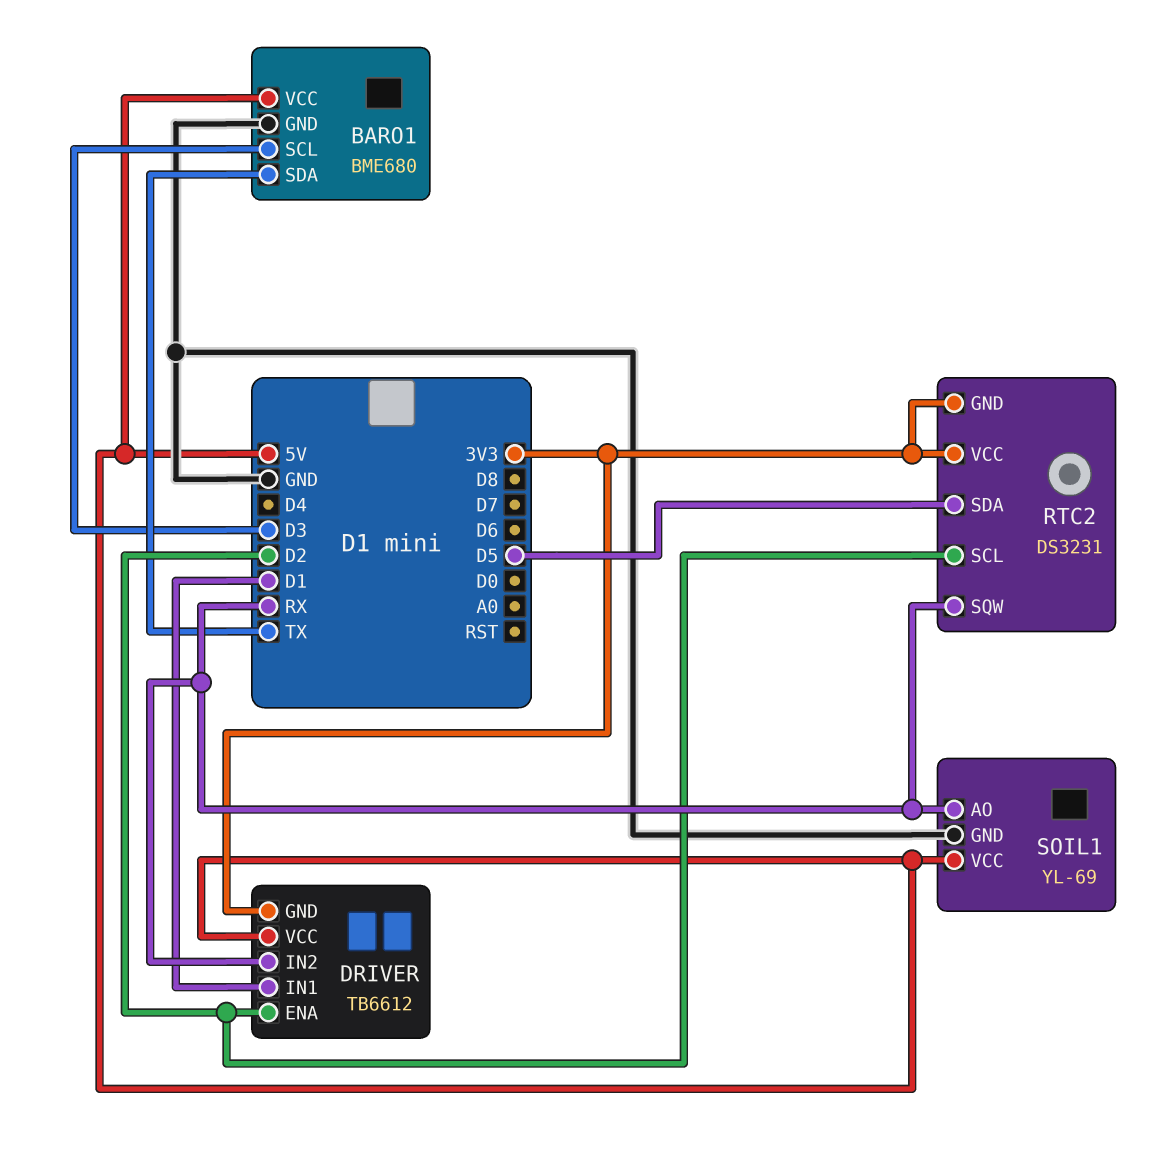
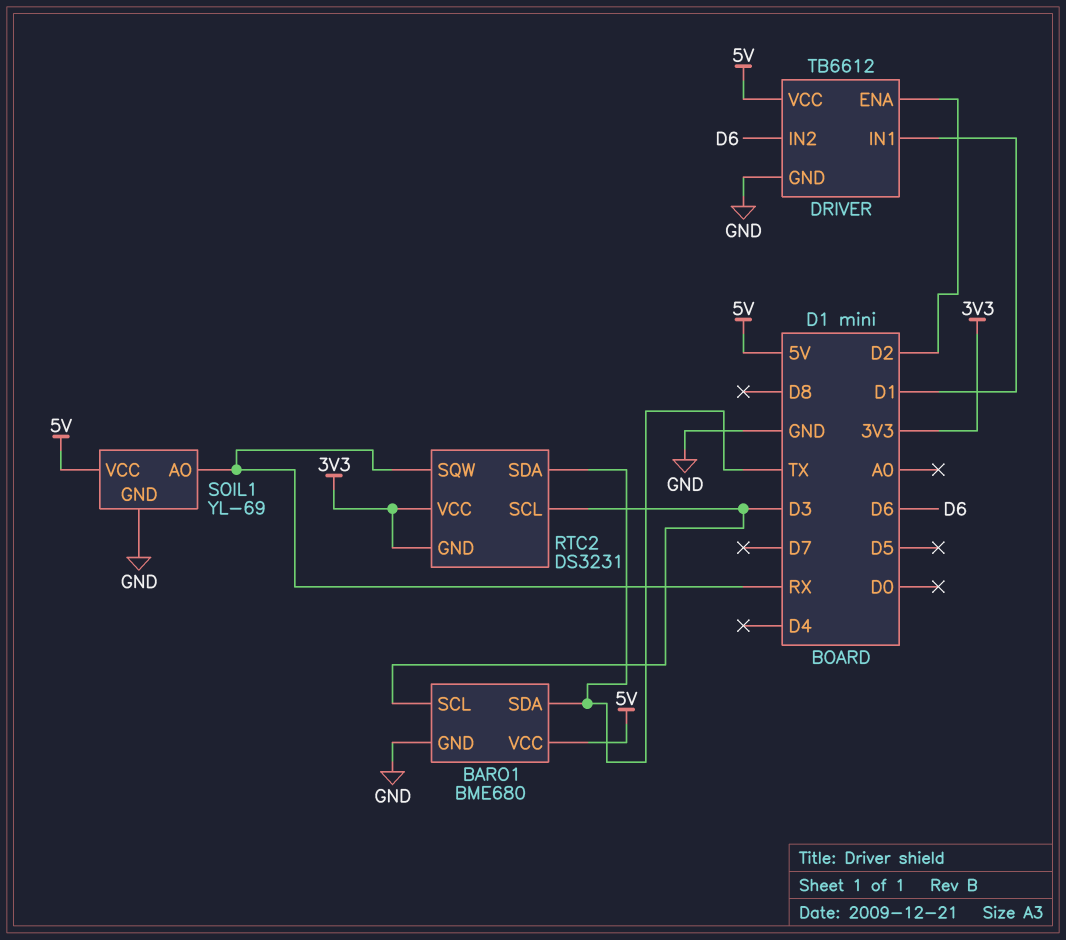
DRIVER pin GND: 3V3 -> GND
DRIVER pin IN2: RX -> D6
RTC2 pin SCL: D2 -> D3
RTC2 pin SDA: D5 -> TX

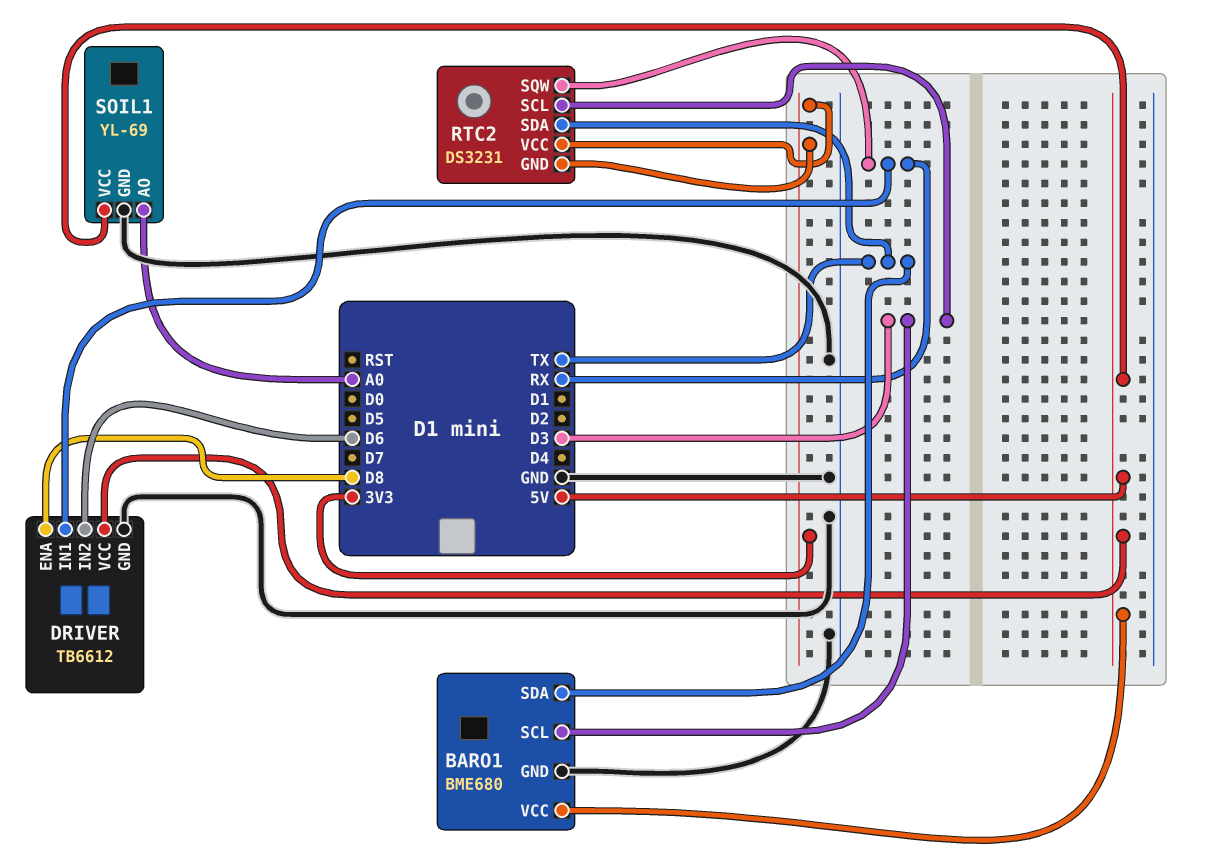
DRIVER pin ENA: D2 -> D8
DRIVER pin IN1: D1 -> RX
SOIL1 pin AO: RX -> A0

